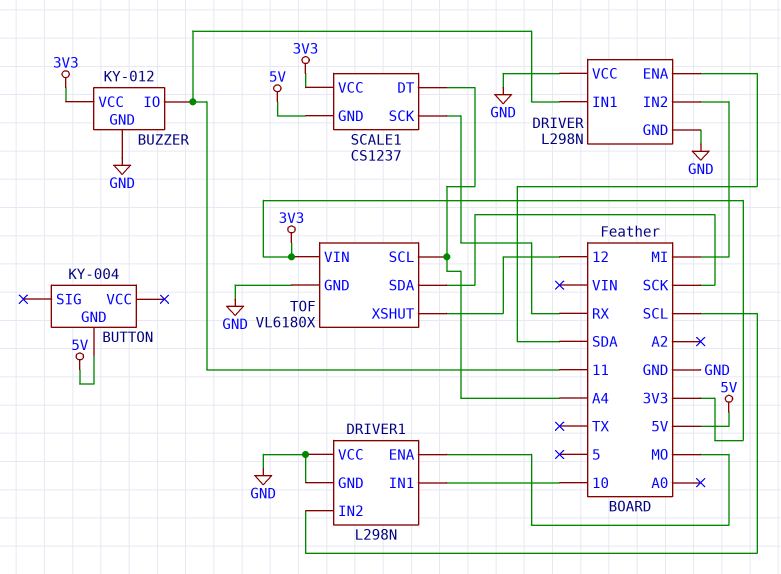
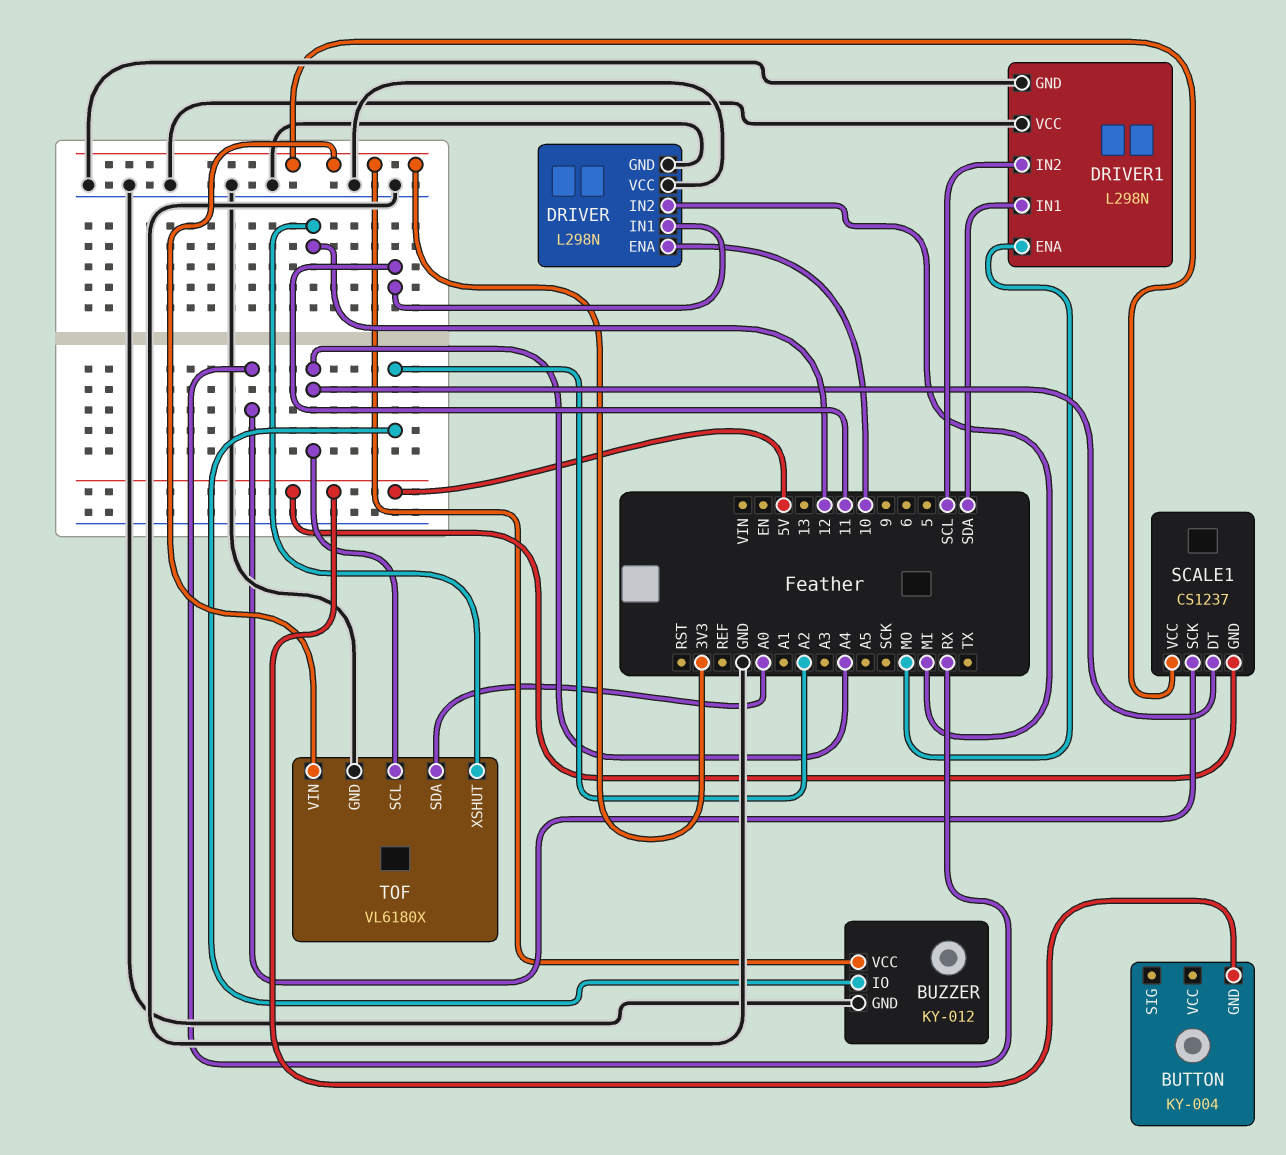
BUZZER pin IO: 11 -> A2
DRIVER pin ENA: SDA -> 10
DRIVER1 pin IN1: 10 -> SDA
TOF pin SDA: SCK -> A0

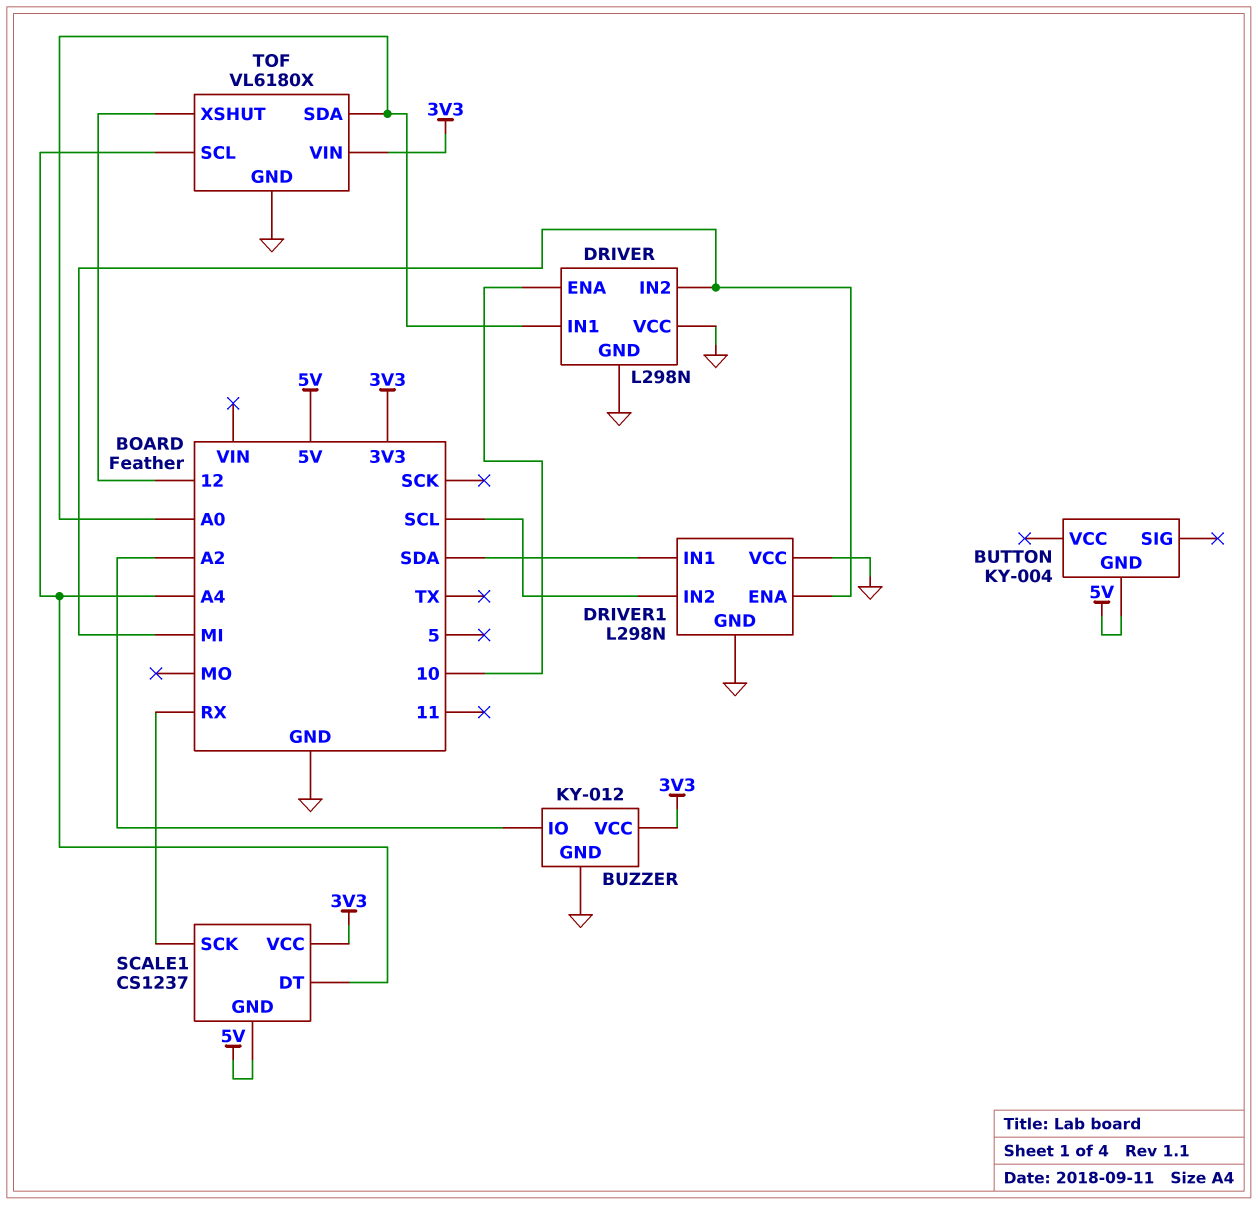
DRIVER pin IN1: 11 -> A0
DRIVER1 pin ENA: MO -> MI

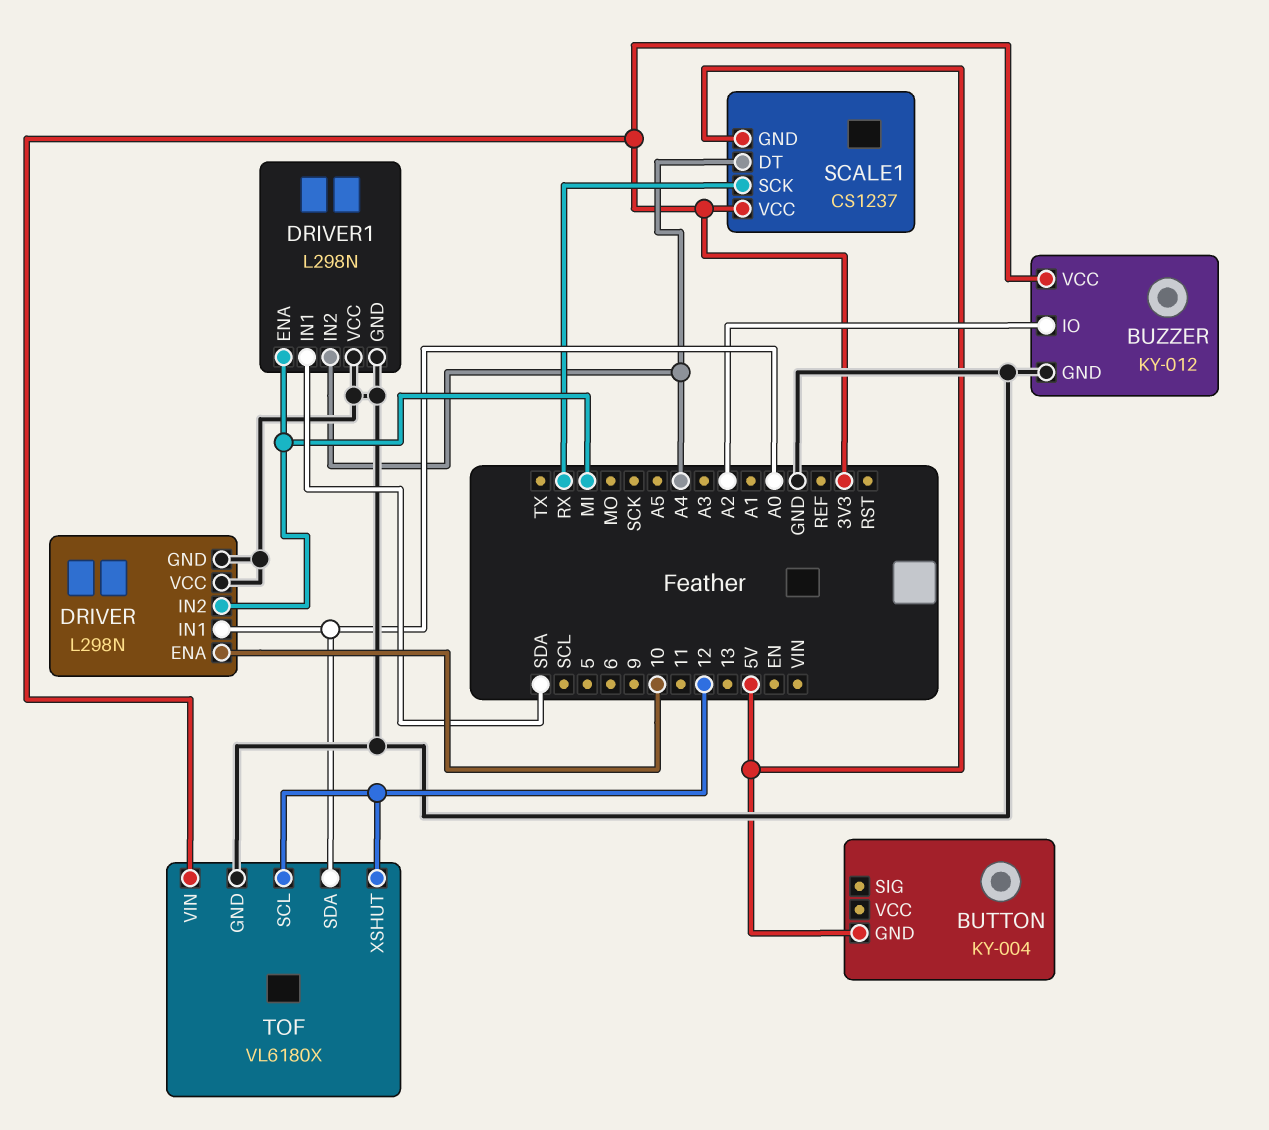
DRIVER1 pin IN2: SCL -> A4
TOF pin SCL: A4 -> 12

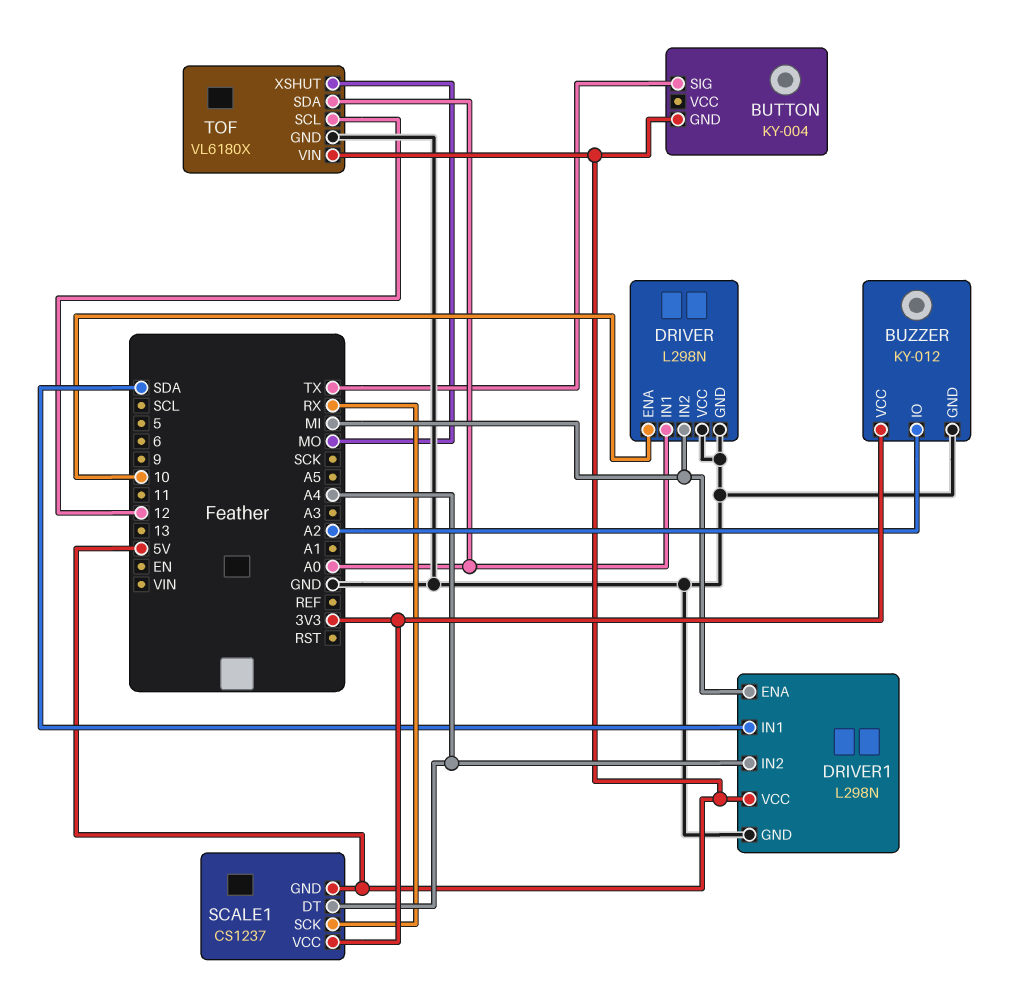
BUTTON pin SIG: none -> TX
DRIVER1 pin VCC: GND -> 5V
TOF pin VIN: 3V3 -> 5V
TOF pin XSHUT: 12 -> MO

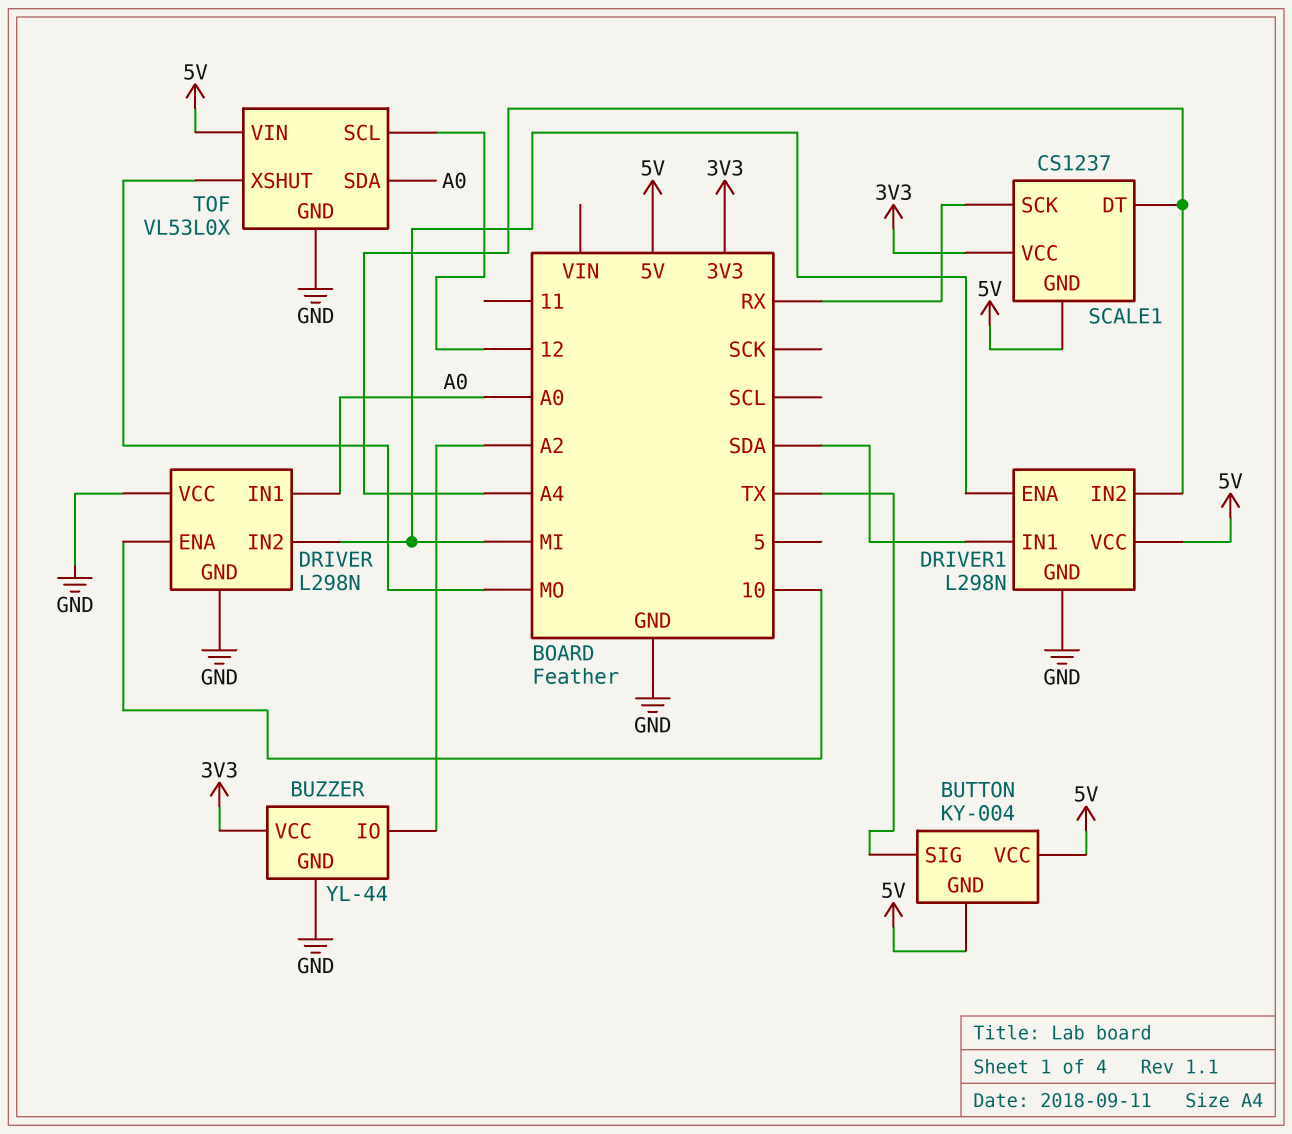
BUTTON pin VCC: none -> 5V
BUZZER: KY-012 -> YL-44
TOF: VL6180X -> VL53L0X

